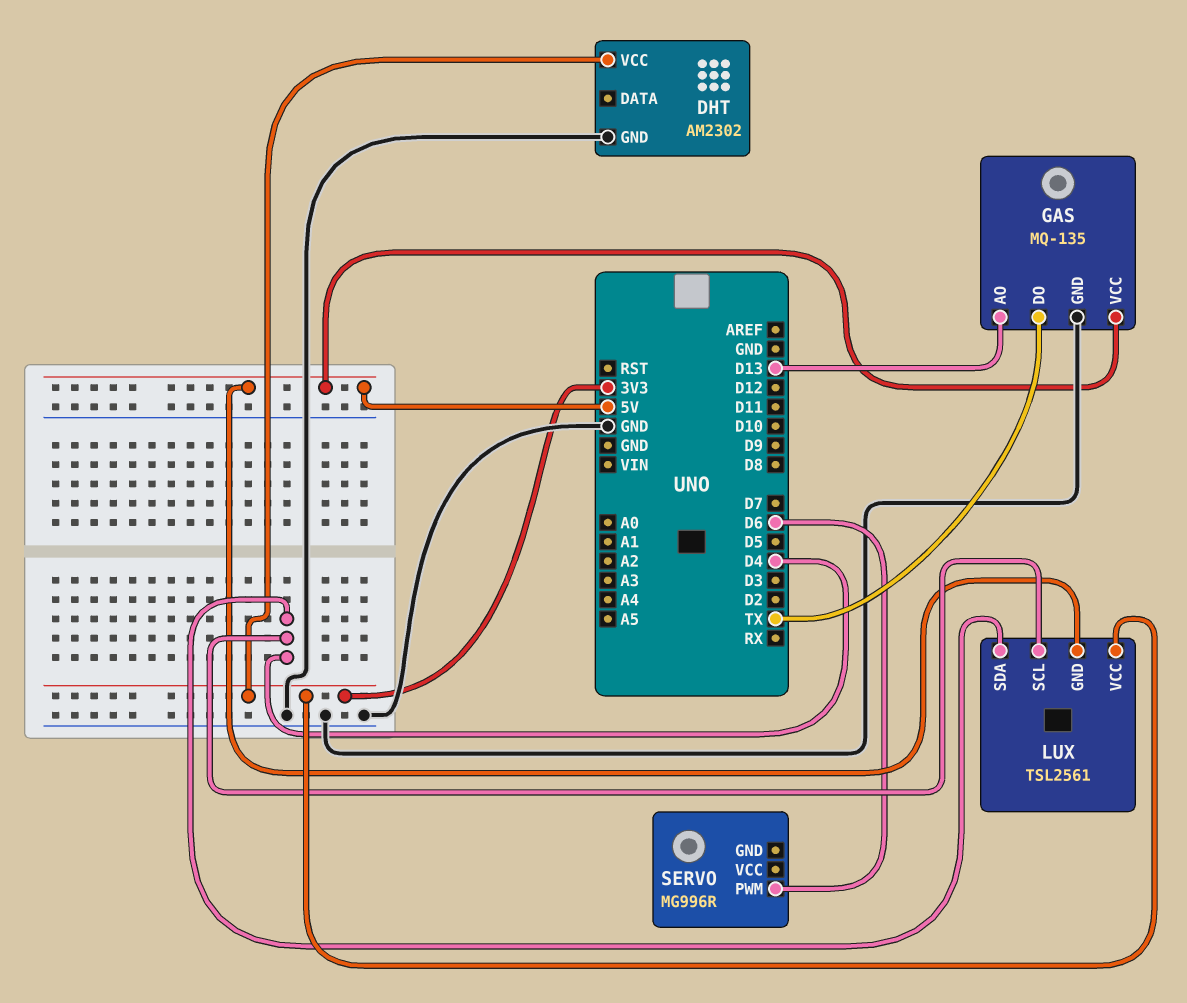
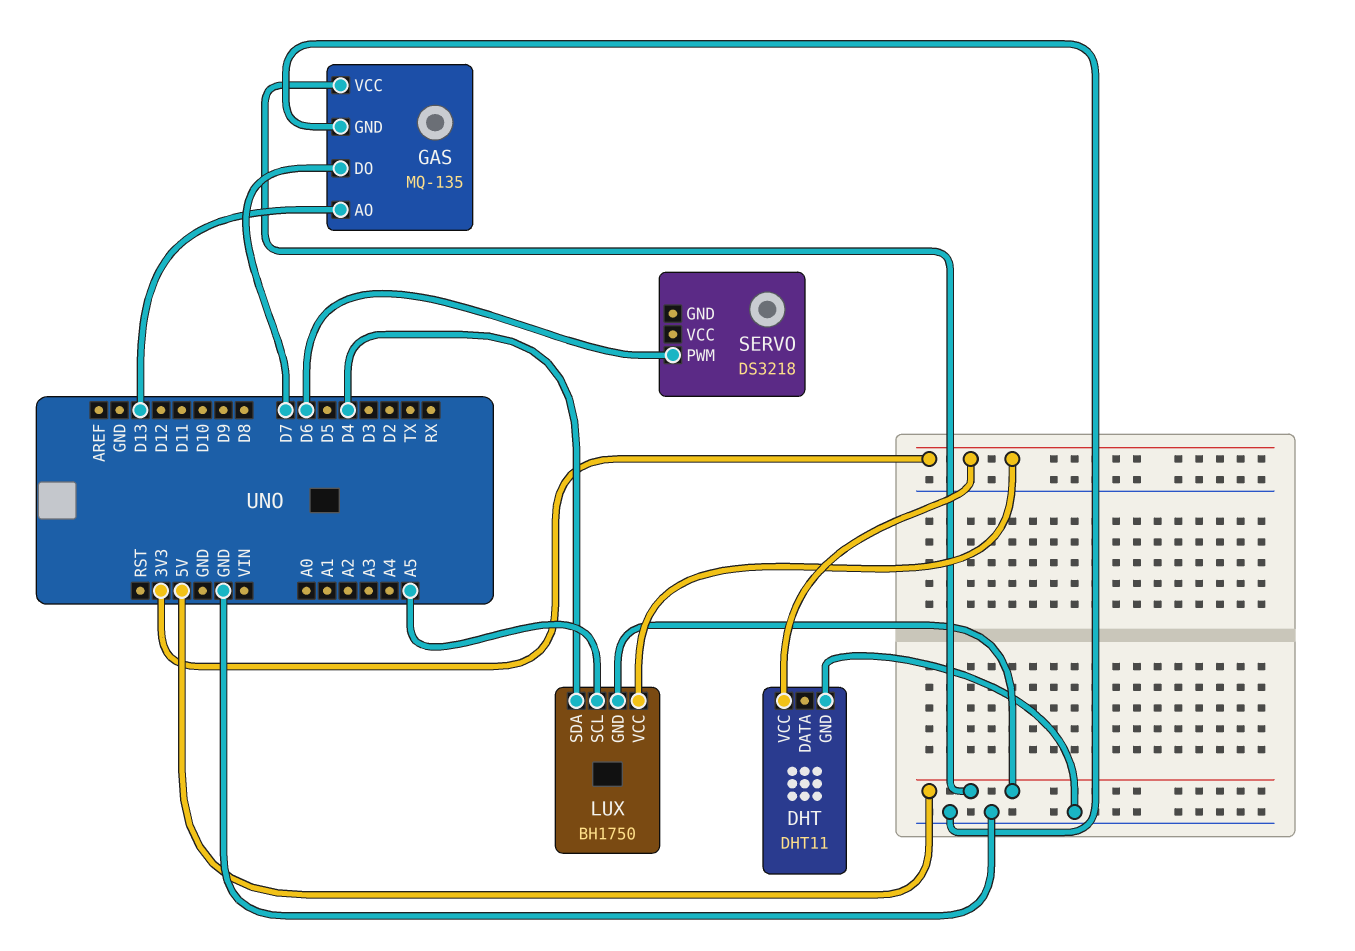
DHT: AM2302 -> DHT11
GAS pin DO: TX -> D7
LUX: TSL2561 -> BH1750
LUX pin SCL: D4 -> A5
SERVO: MG996R -> DS3218

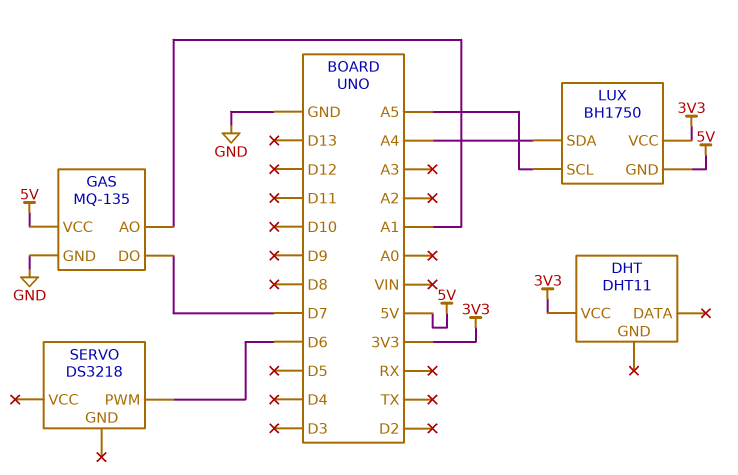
DHT pin GND: GND -> none
GAS pin AO: D13 -> A1
LUX pin SDA: D4 -> A4

